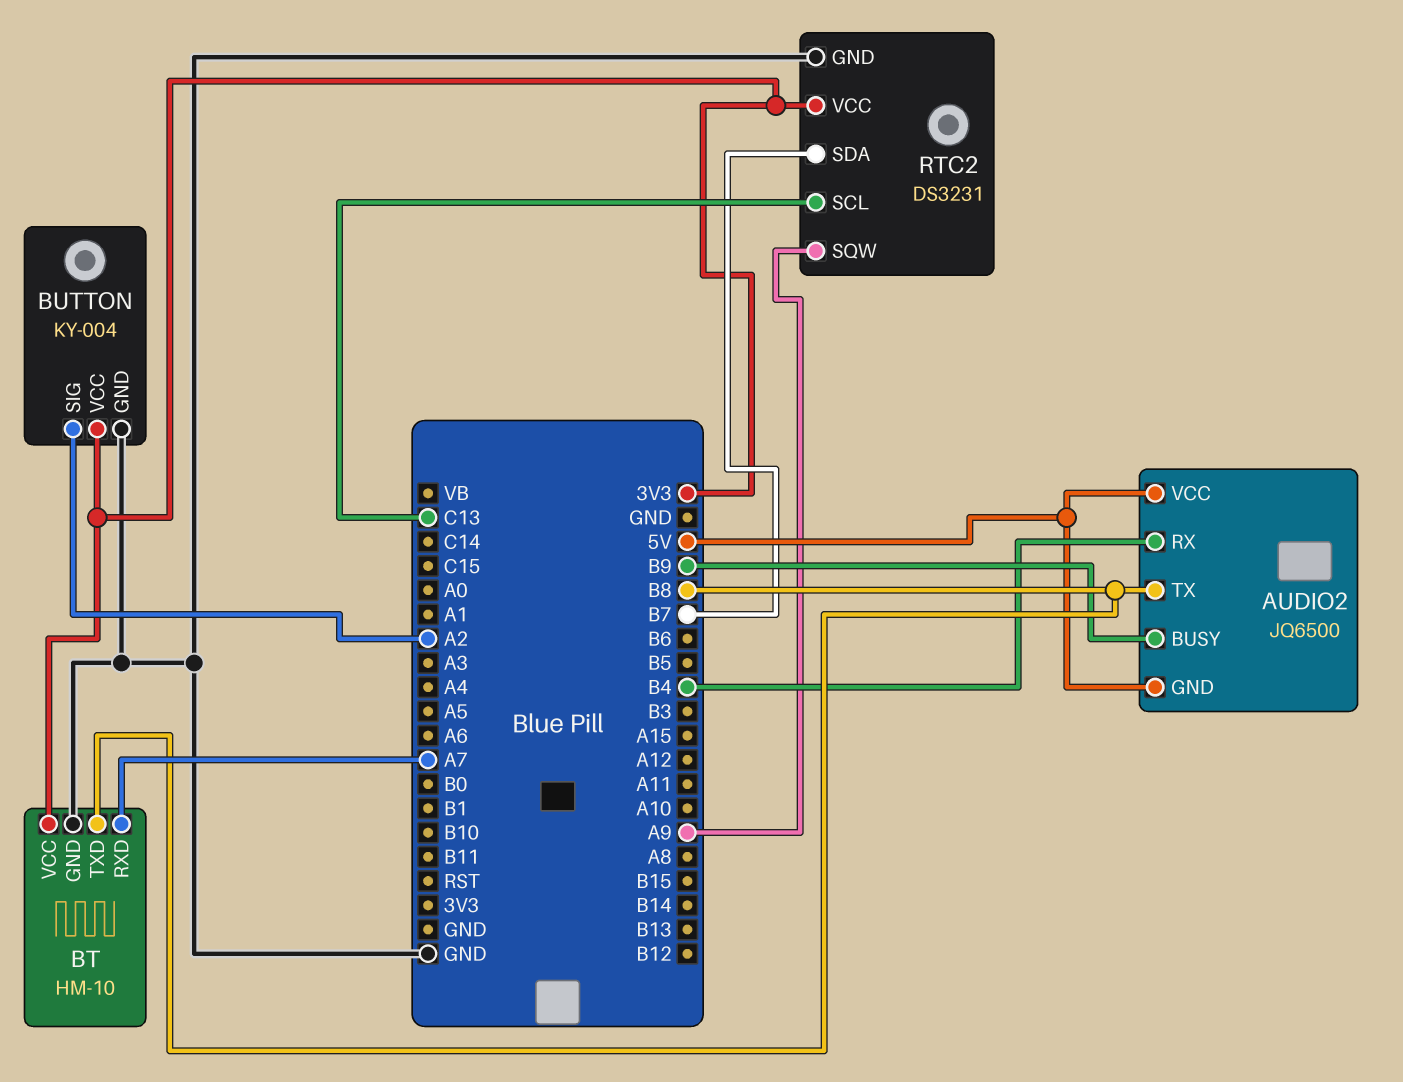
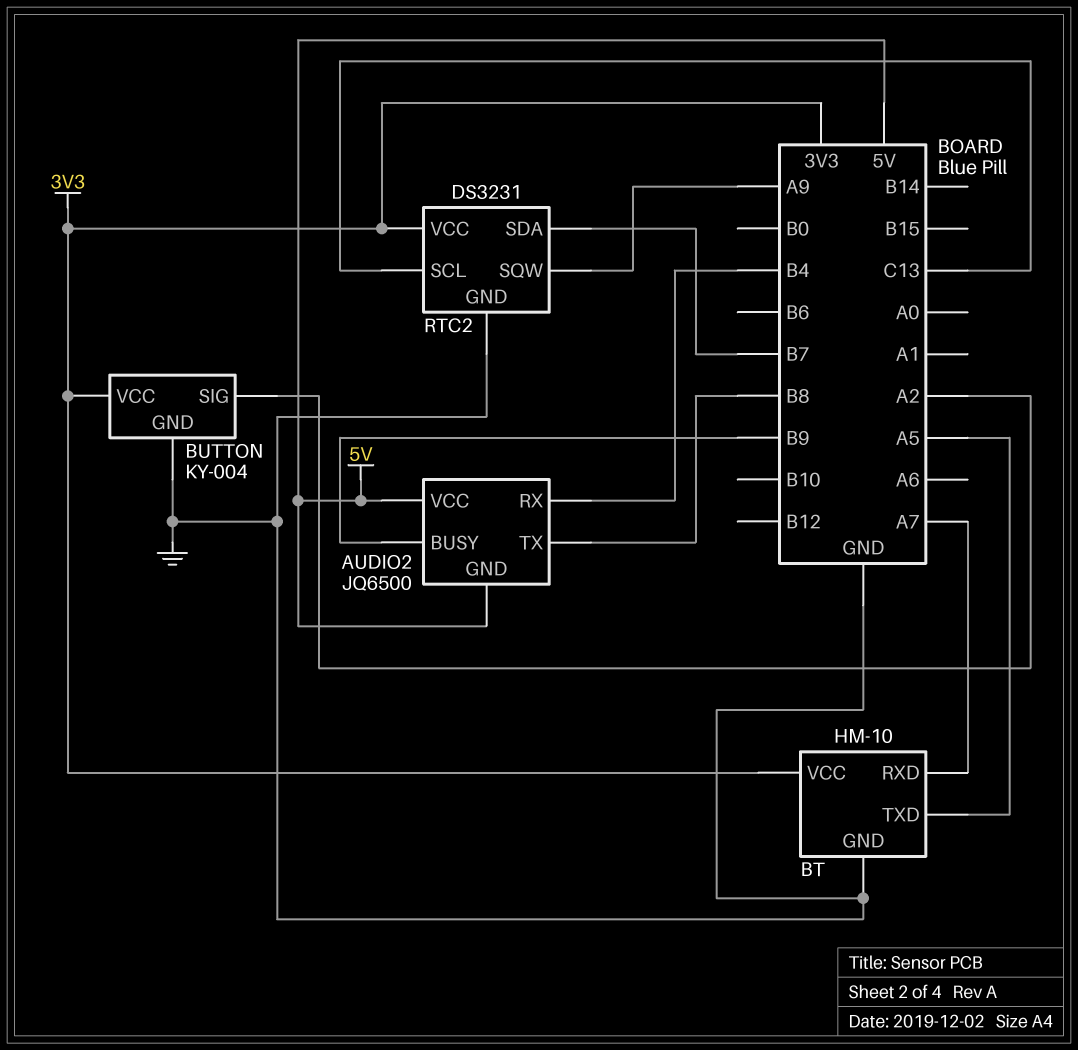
BT pin TXD: B8 -> A5

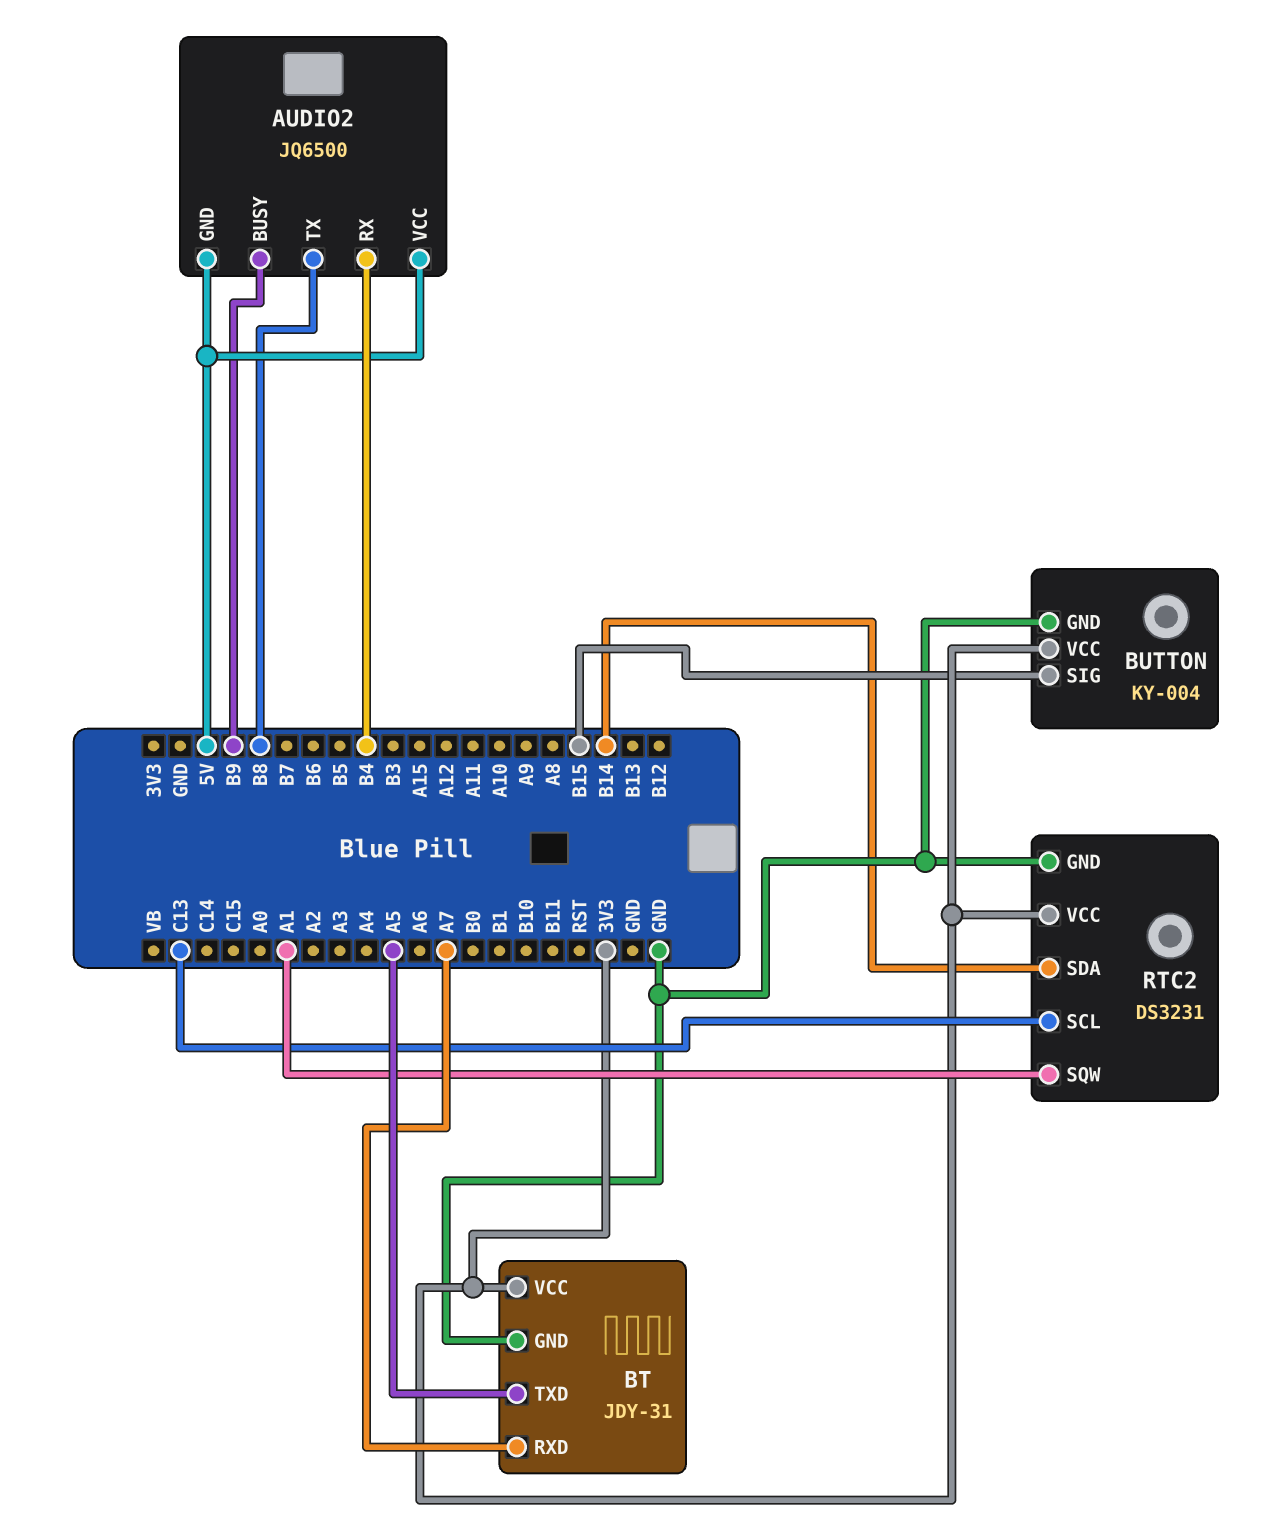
BT: HM-10 -> JDY-31
BUTTON pin SIG: A2 -> B15
RTC2 pin SDA: B7 -> B14
RTC2 pin SQW: A9 -> A1

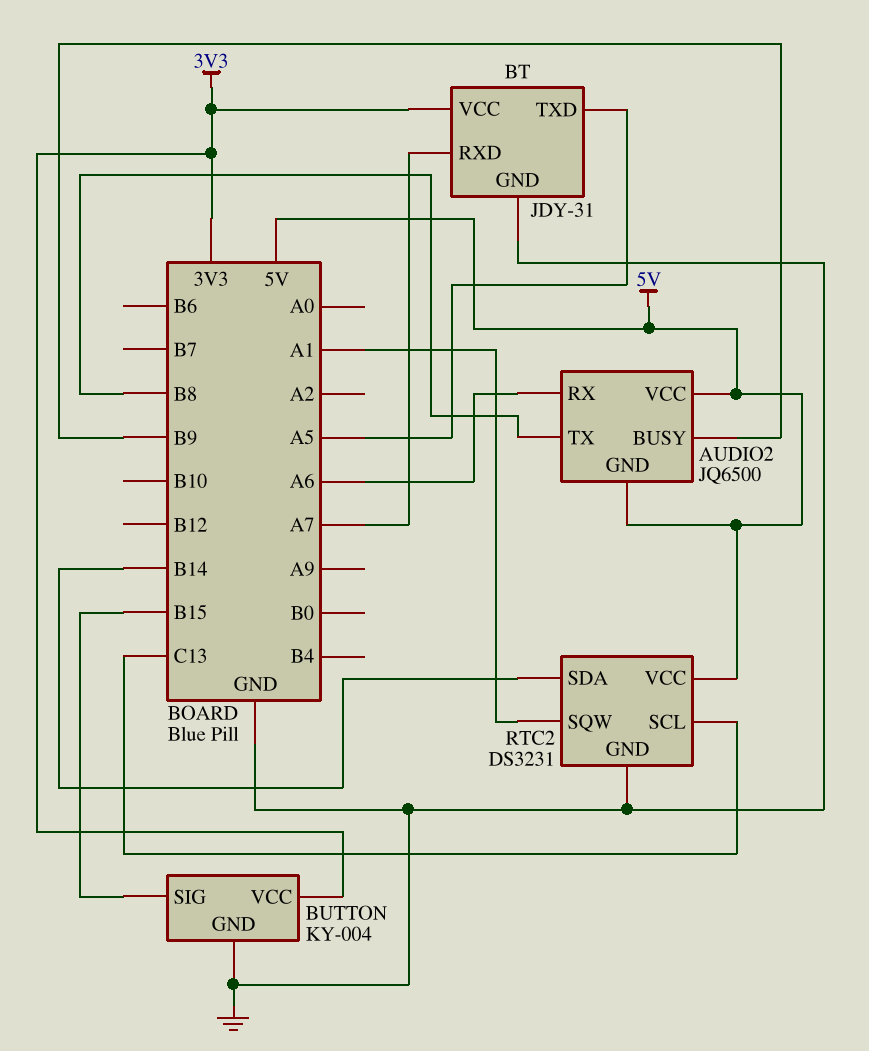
AUDIO2 pin RX: B4 -> A6
RTC2 pin VCC: 3V3 -> 5V

